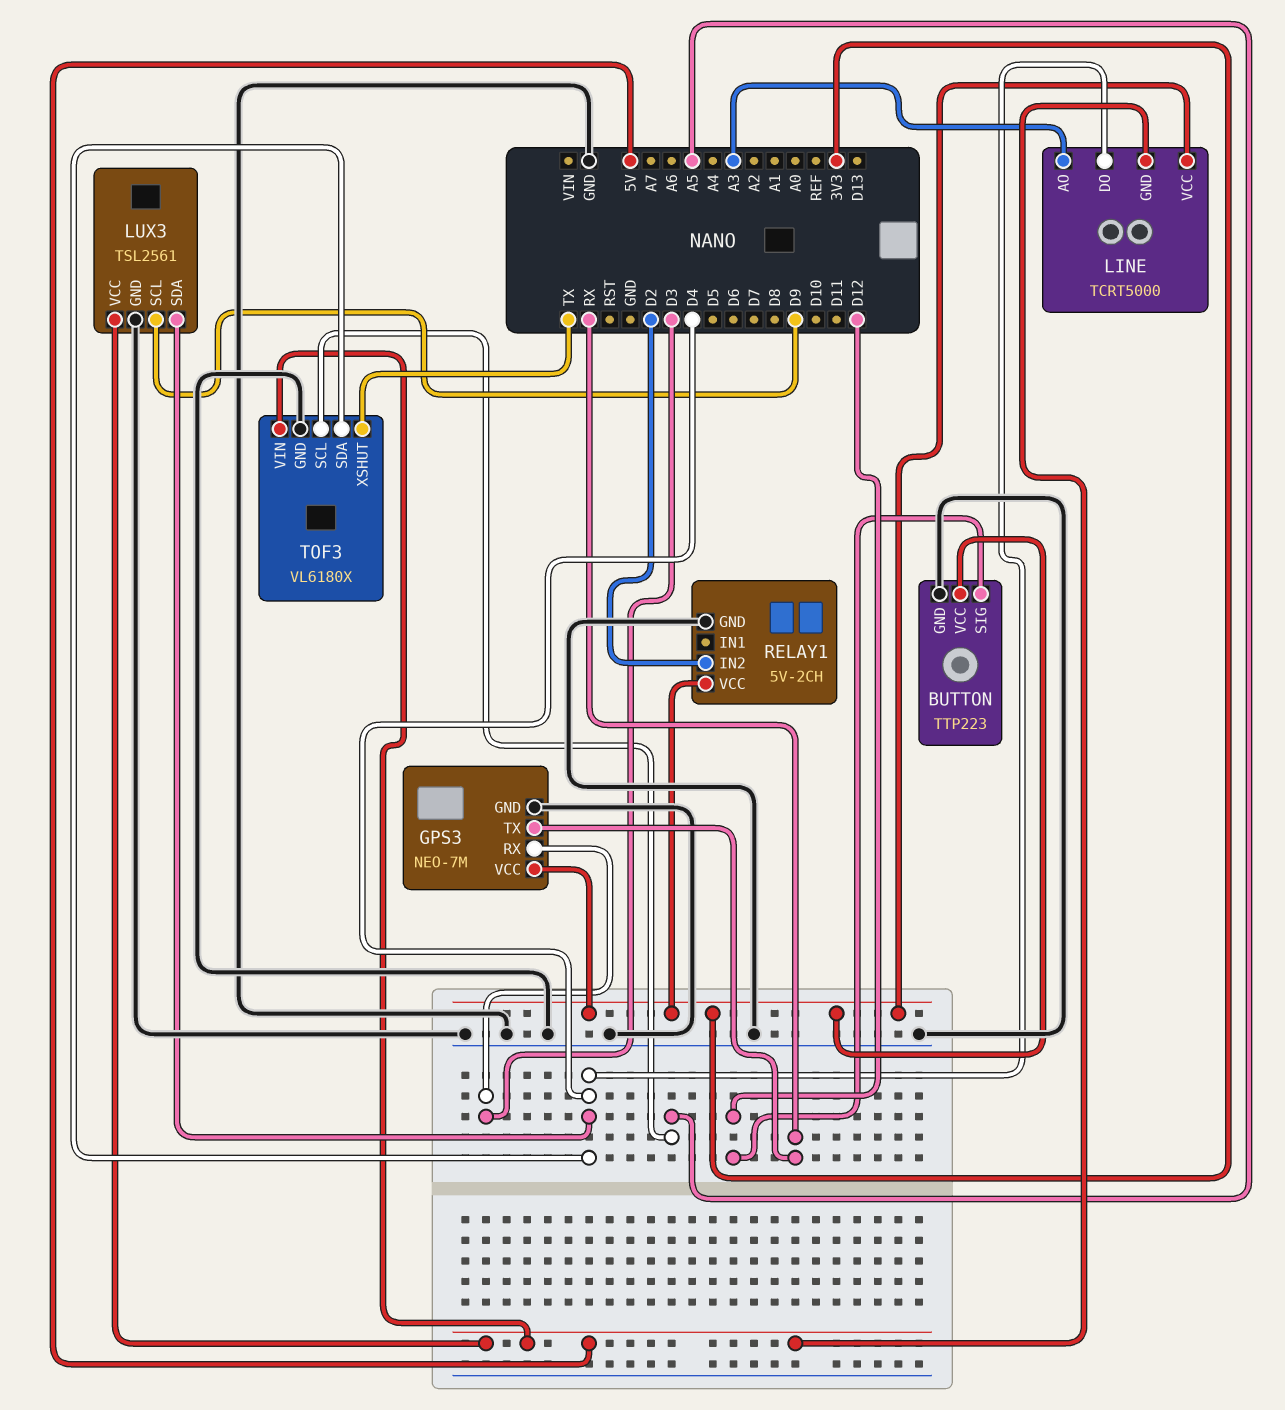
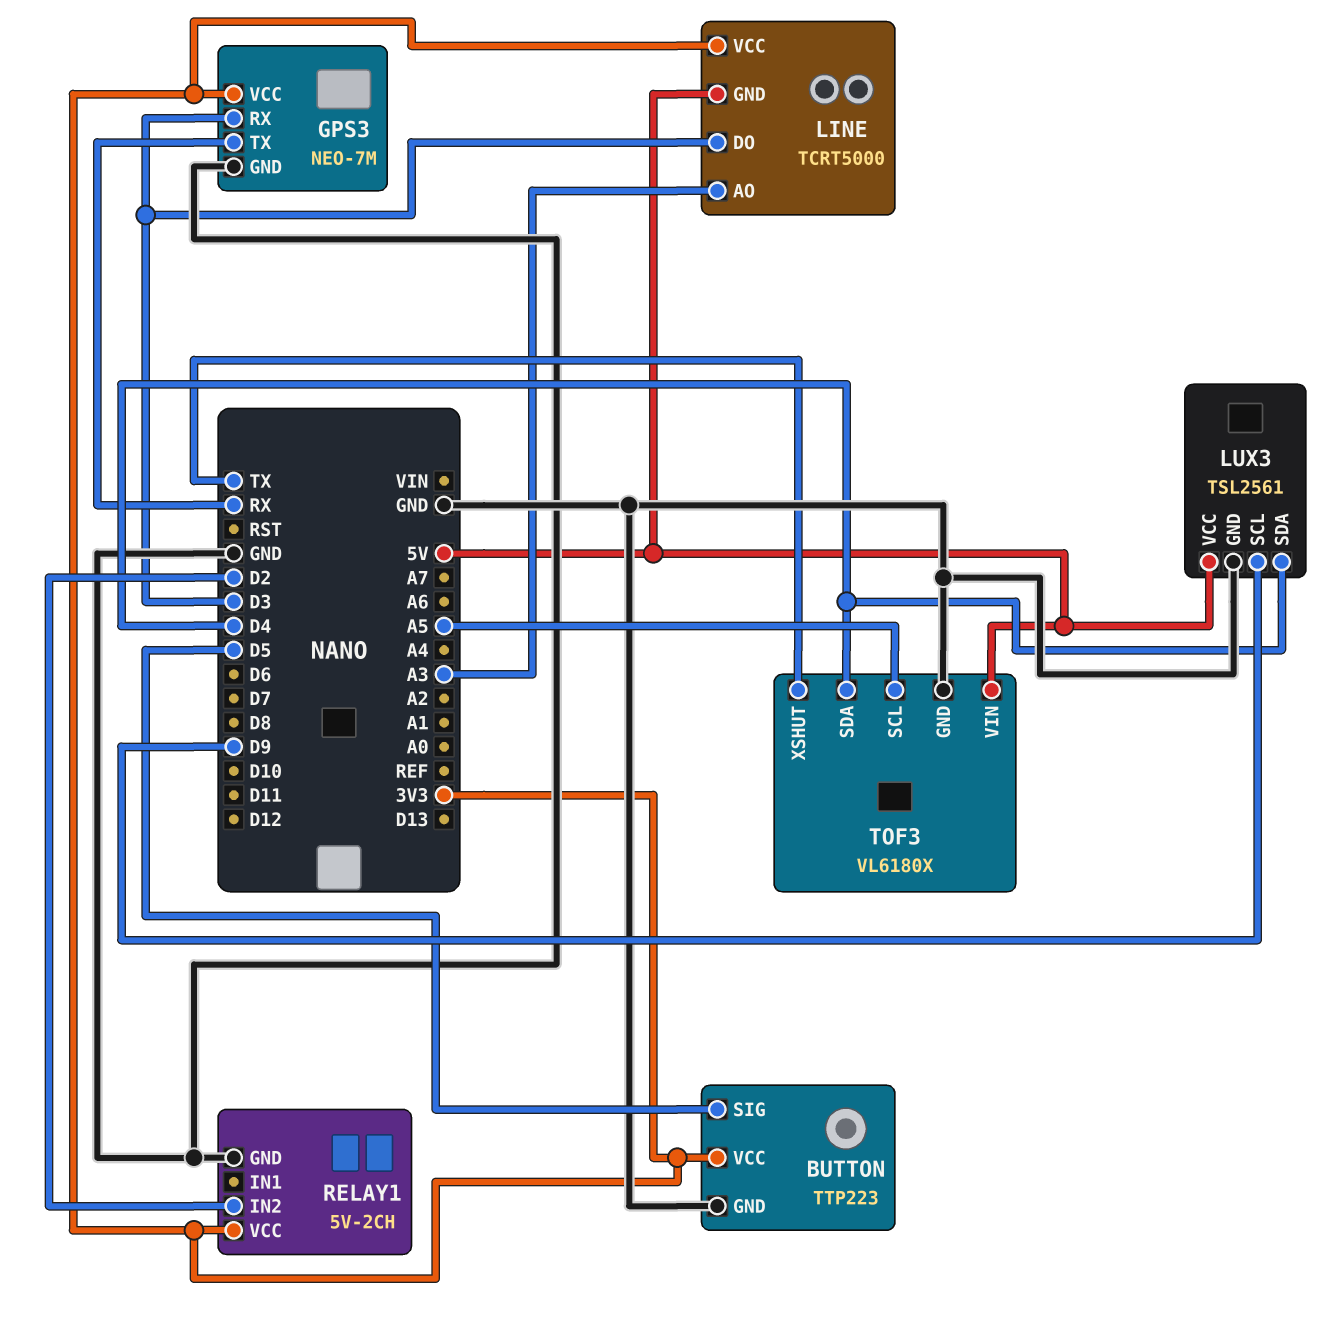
BUTTON pin SIG: D12 -> D5
LINE pin DO: D4 -> D3

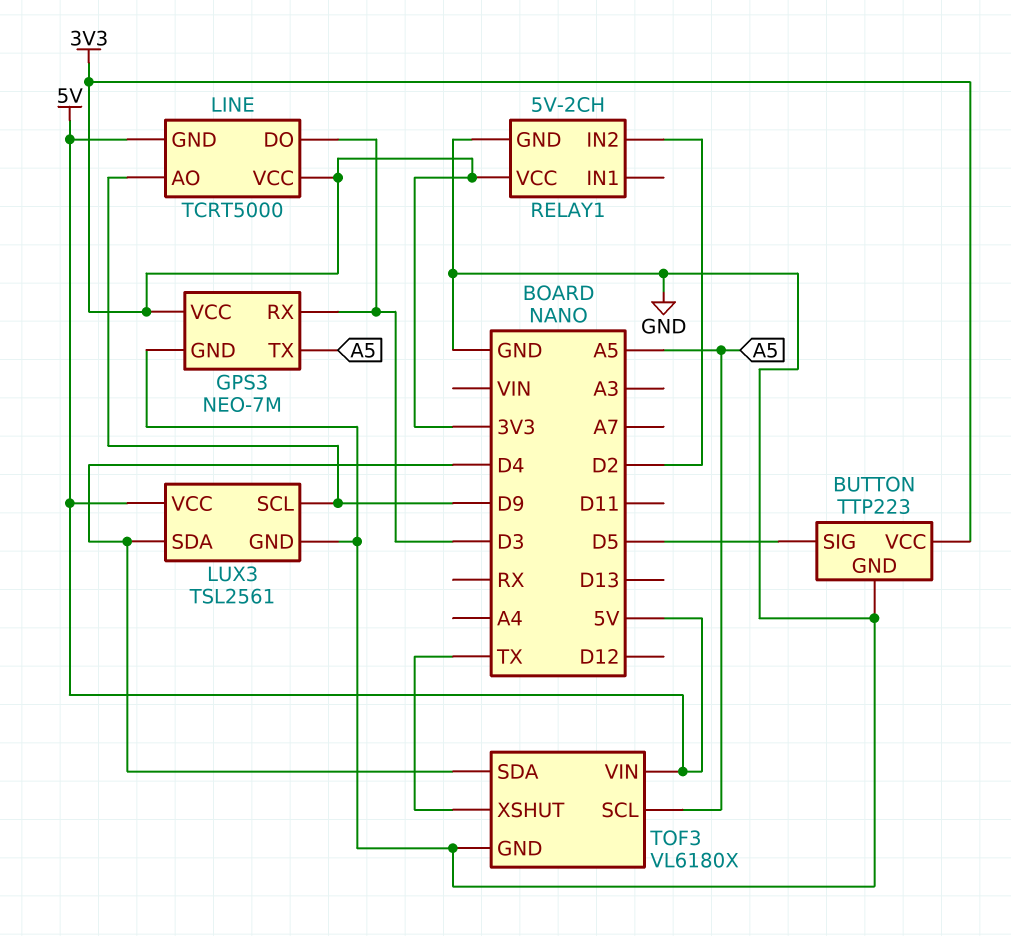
GPS3 pin TX: RX -> A5
LINE pin AO: A3 -> D9

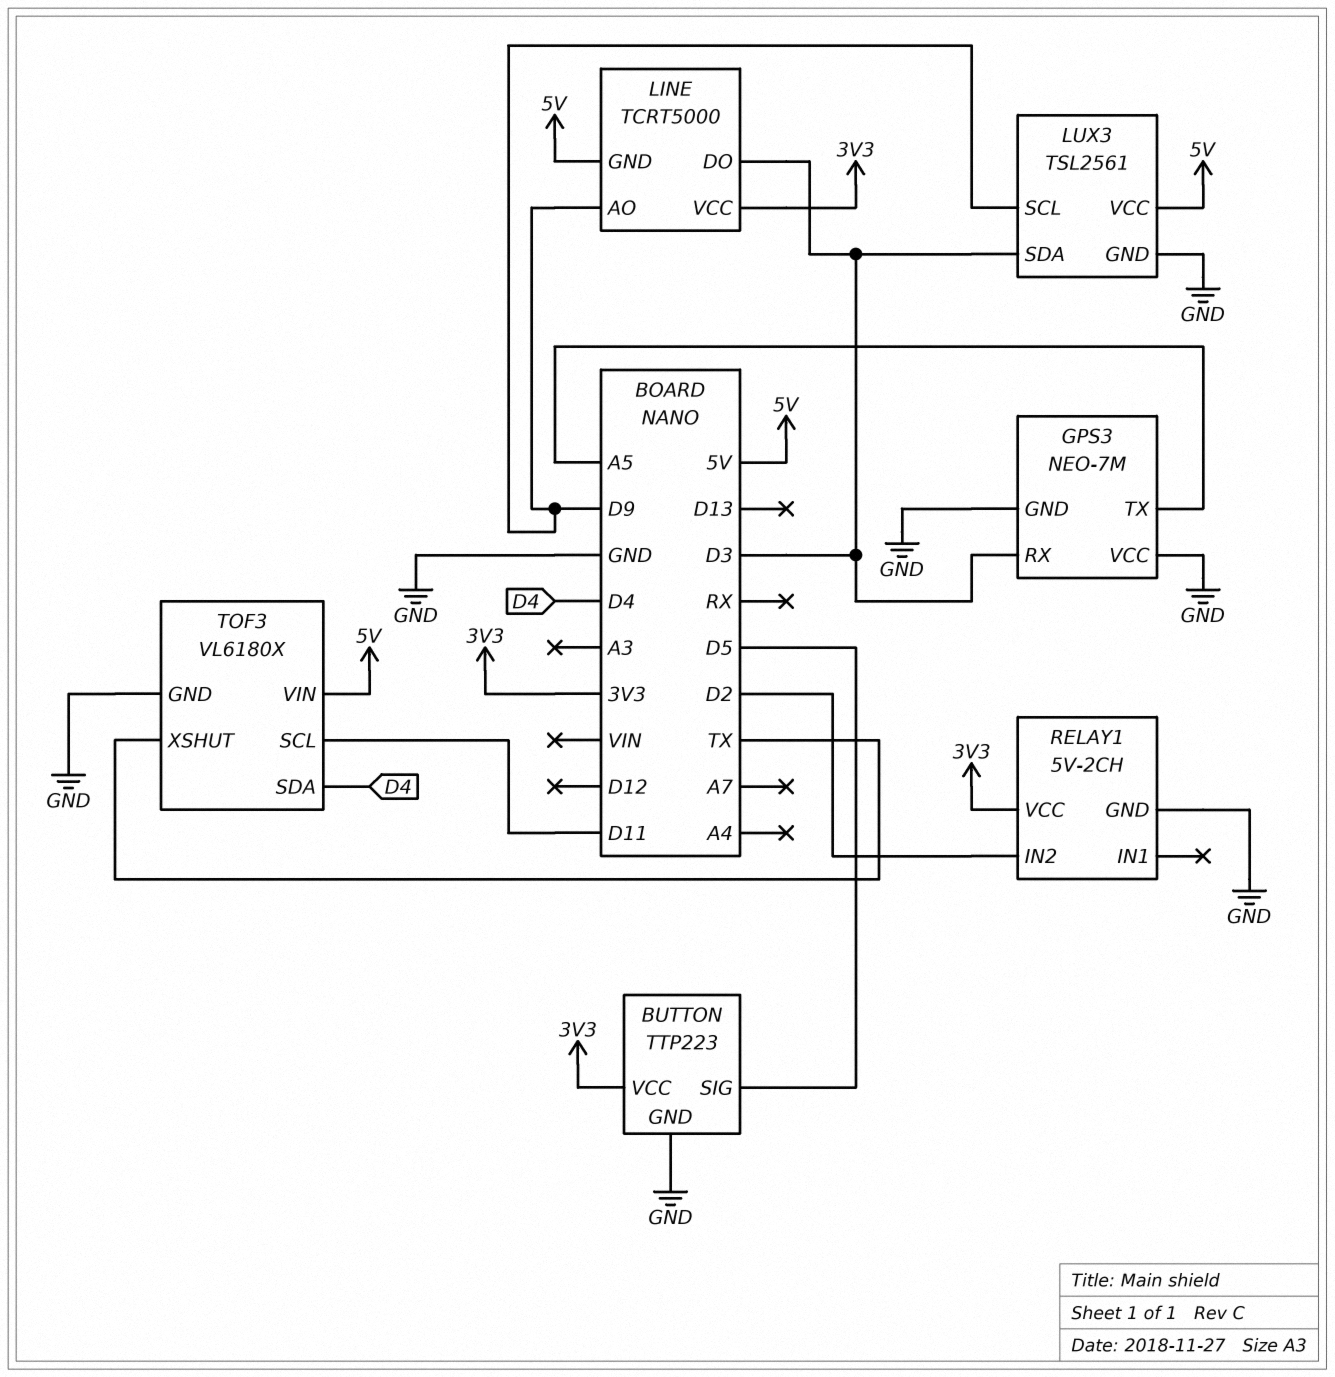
GPS3 pin VCC: 3V3 -> GND
LUX3 pin SDA: D4 -> D3
TOF3 pin SCL: A5 -> D11

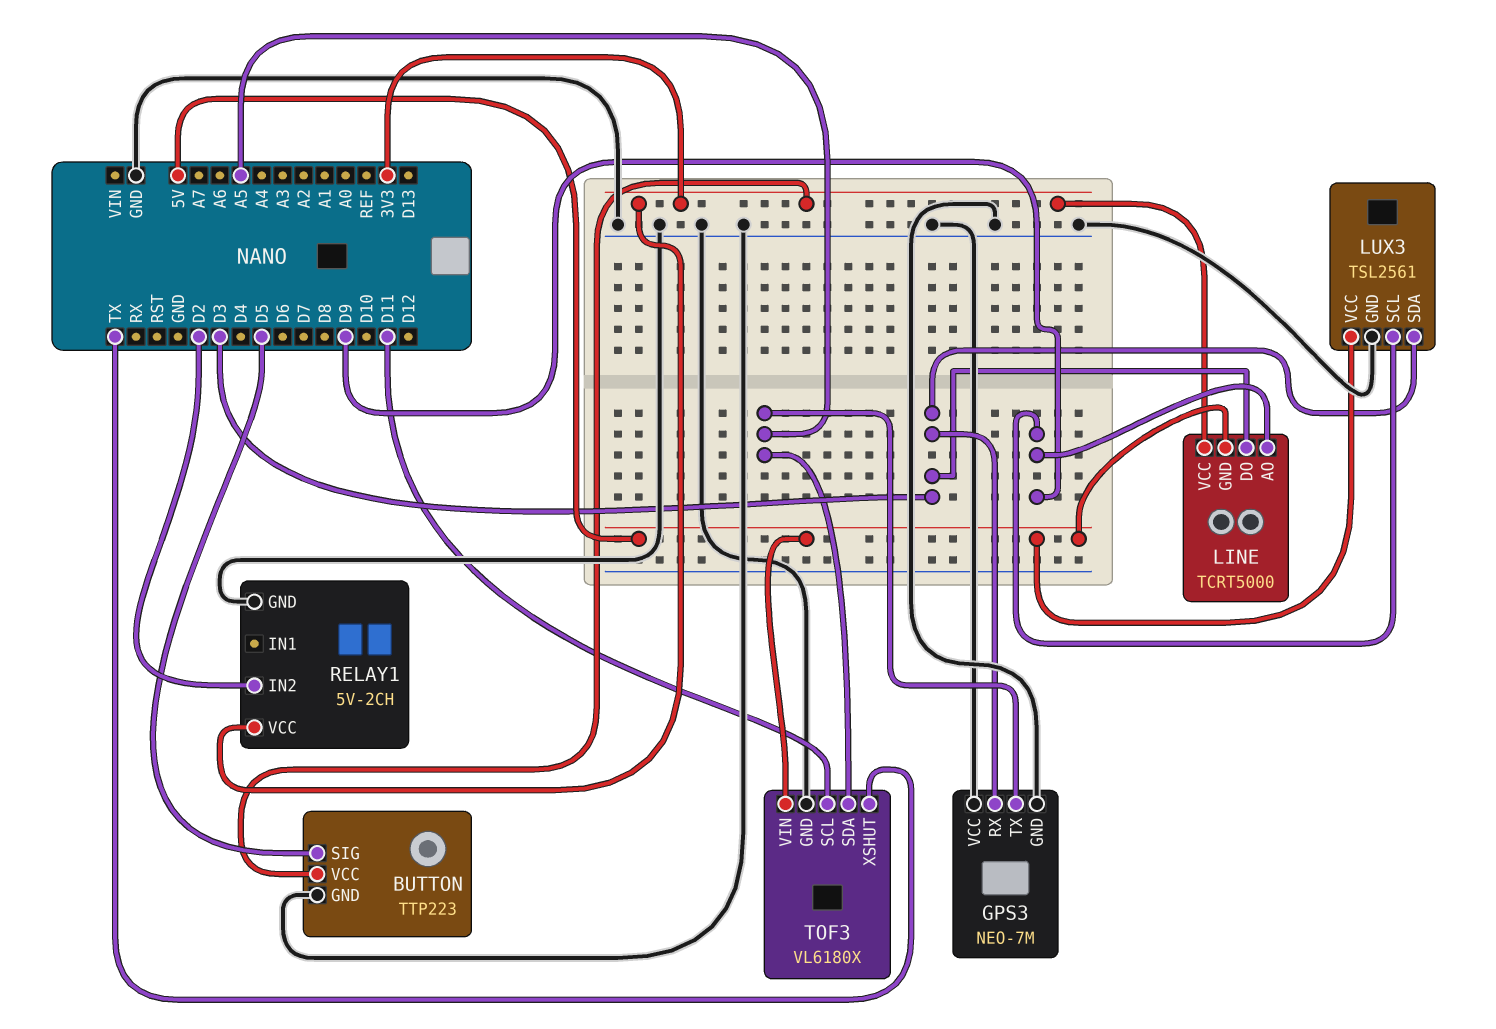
TOF3 pin SDA: D4 -> A5

